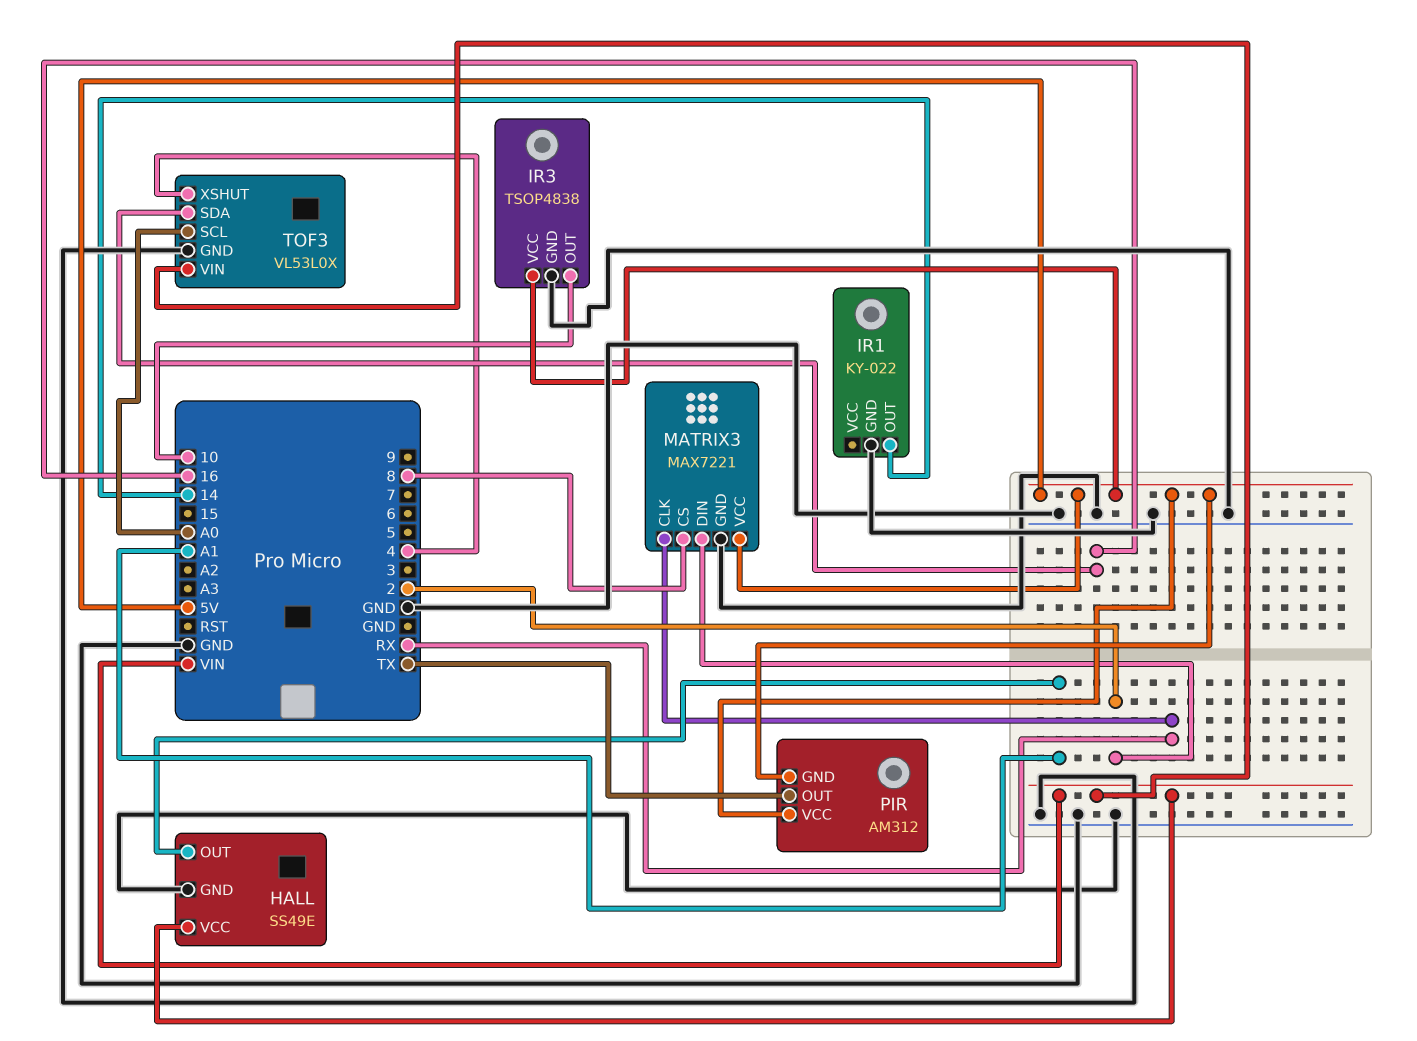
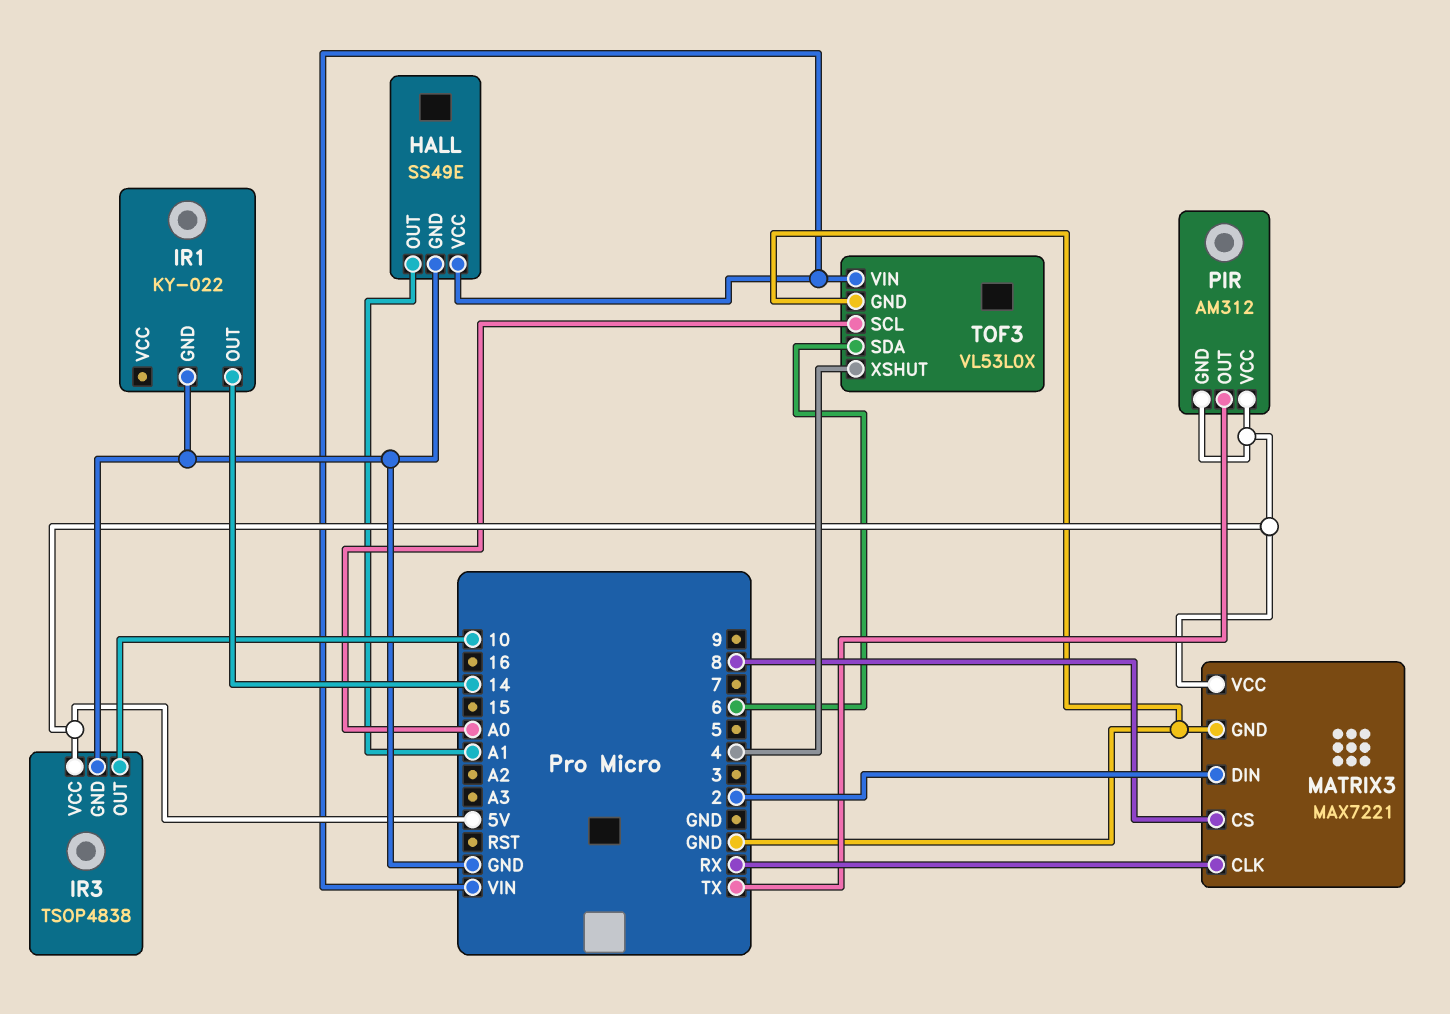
TOF3 pin SDA: 16 -> 6

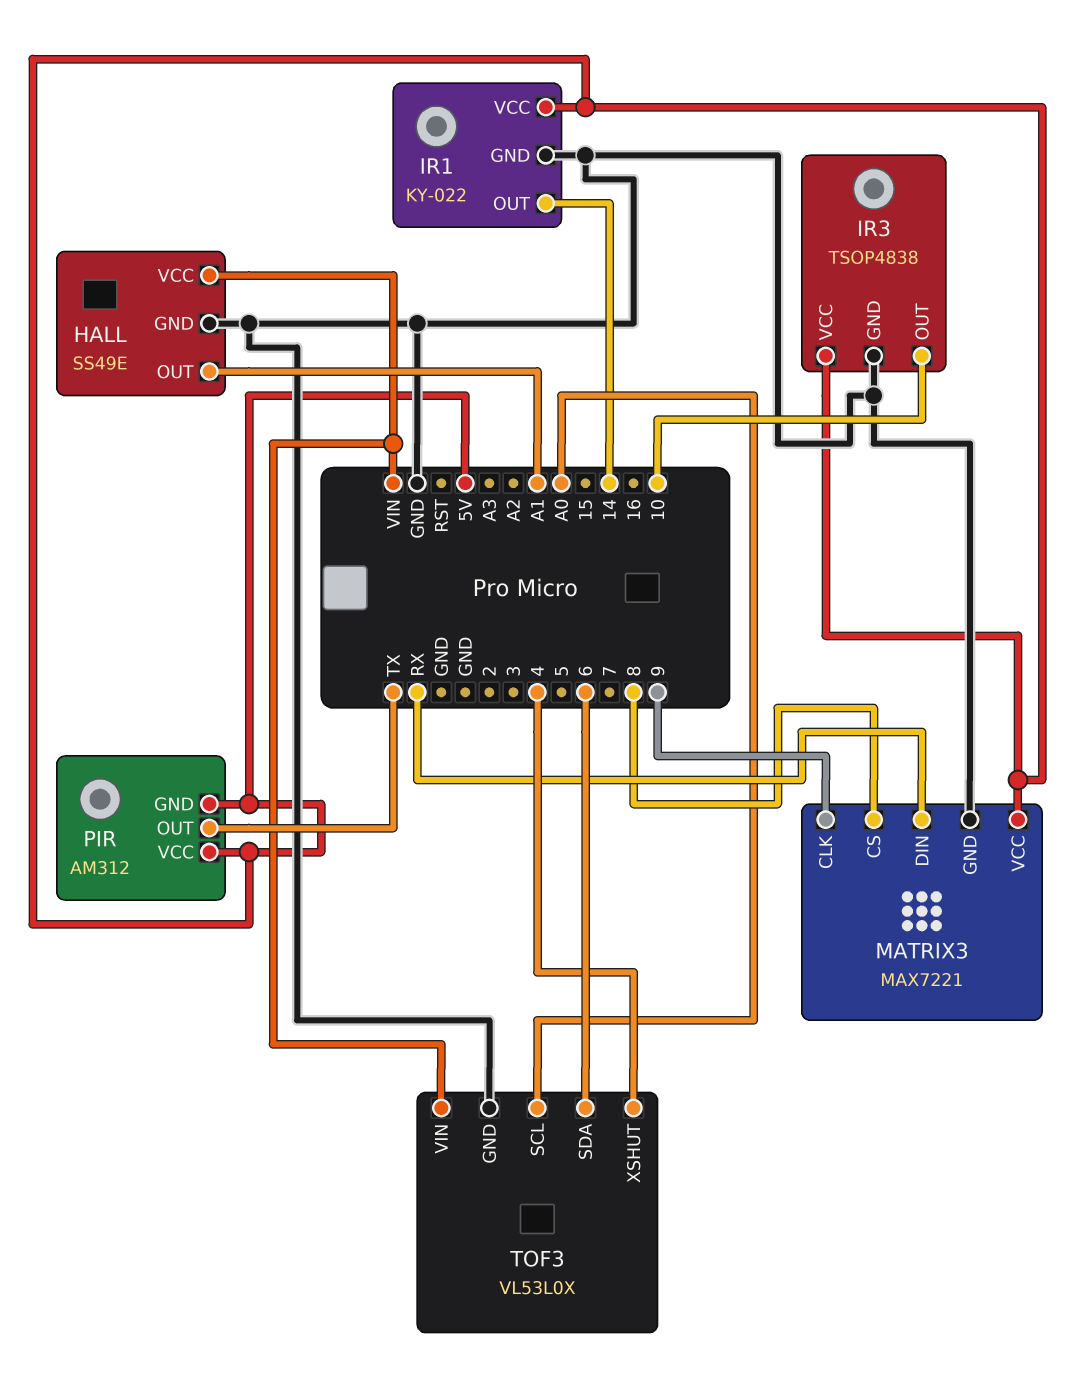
IR1 pin VCC: none -> 5V
MATRIX3 pin CLK: RX -> 9
MATRIX3 pin DIN: 2 -> RX

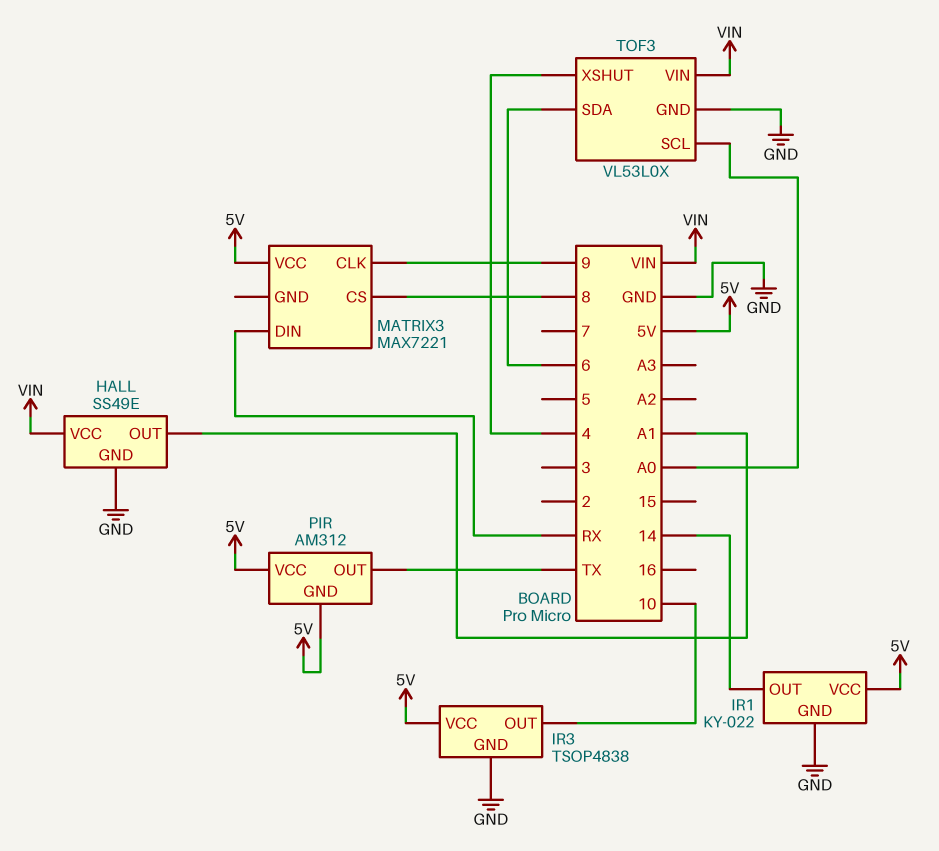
MATRIX3 pin GND: GND -> none

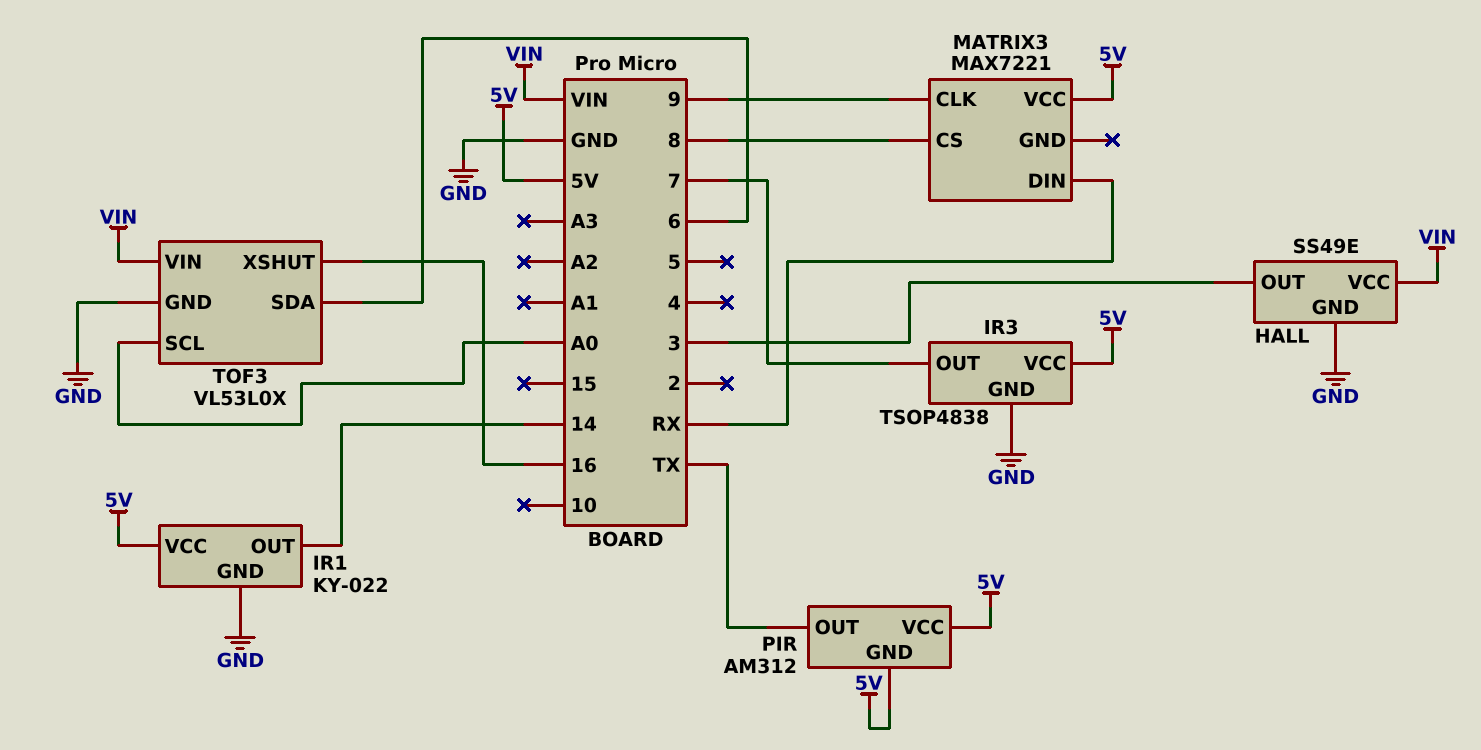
HALL pin OUT: A1 -> 3
IR3 pin OUT: 10 -> 7
TOF3 pin XSHUT: 4 -> 16

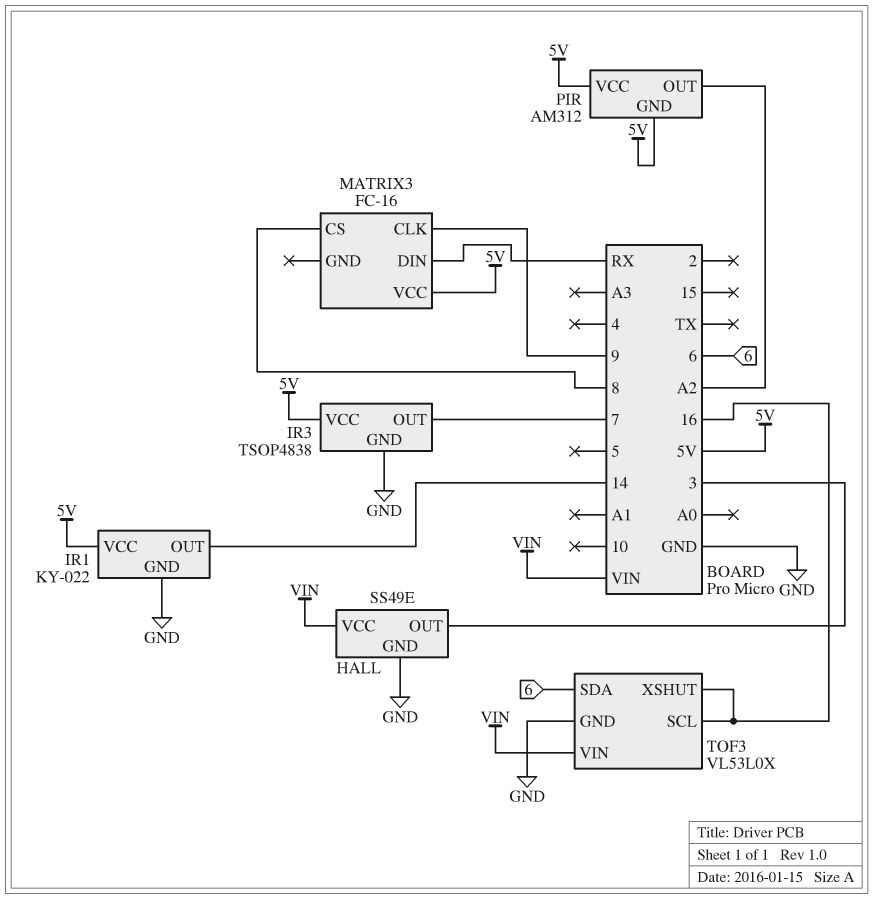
MATRIX3: MAX7221 -> FC-16
PIR pin OUT: TX -> A2
TOF3 pin SCL: A0 -> 16

